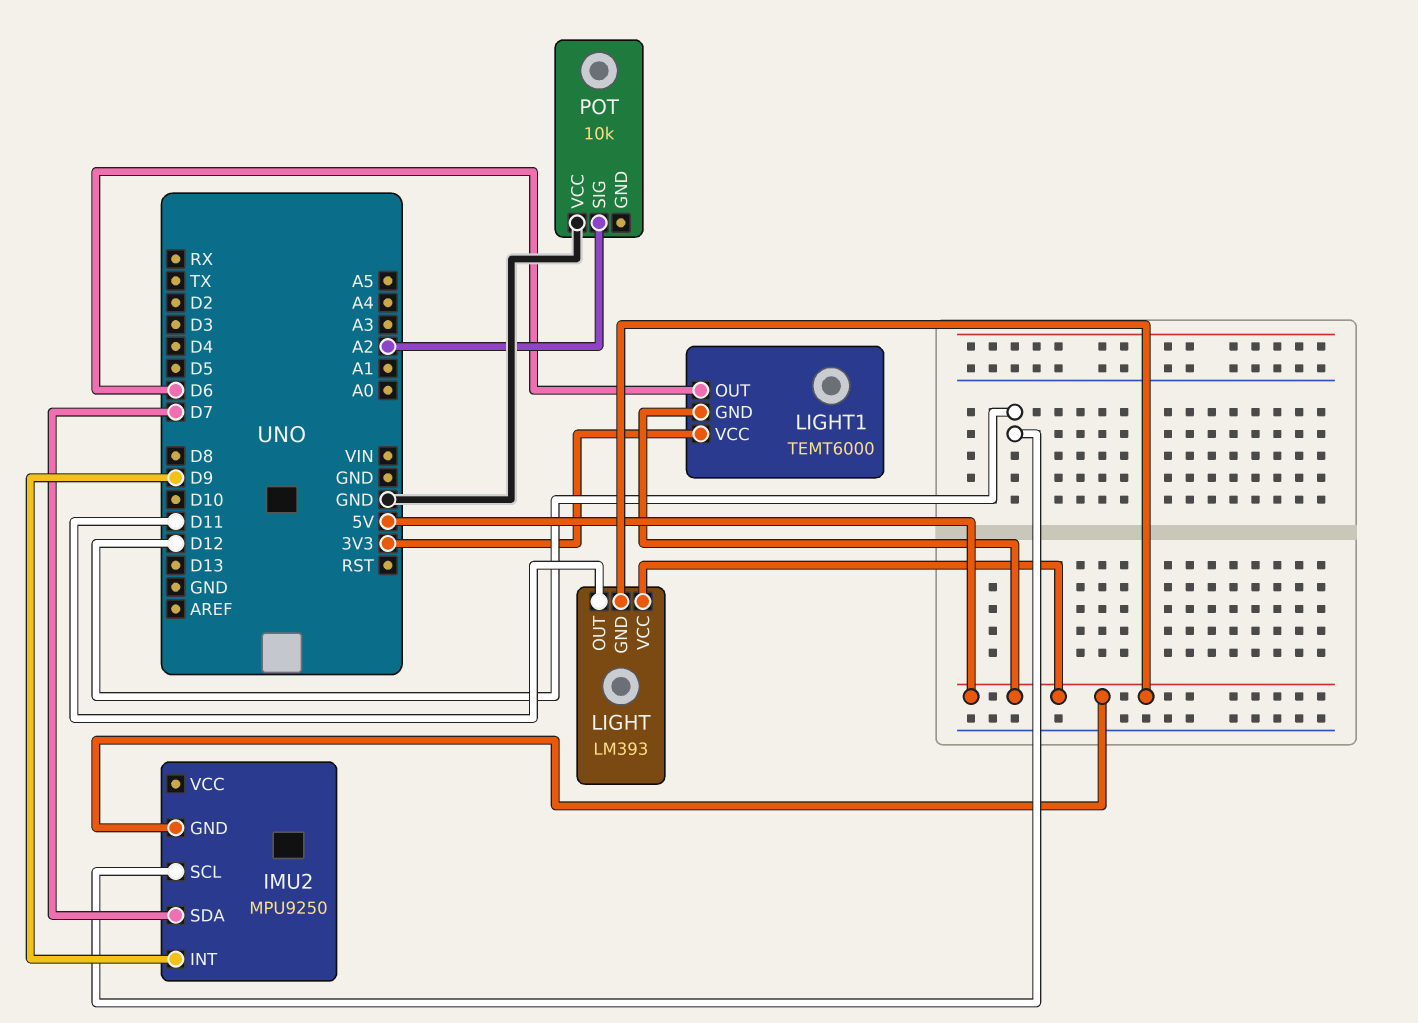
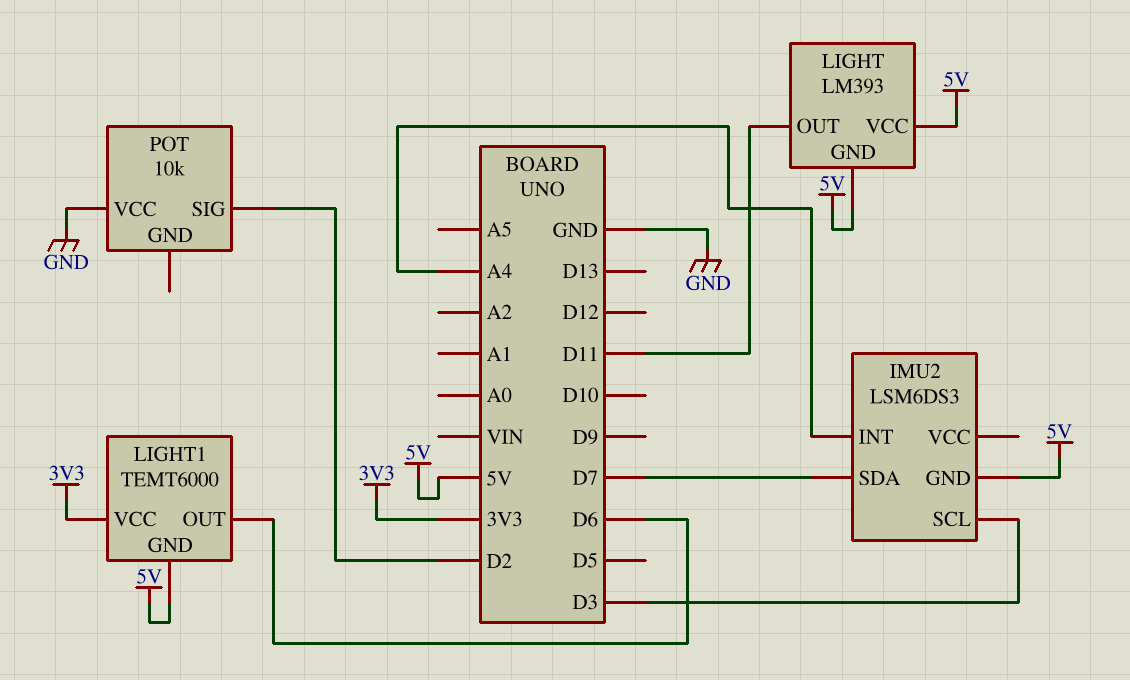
IMU2: MPU9250 -> LSM6DS3
IMU2 pin INT: D9 -> A4
IMU2 pin SCL: D12 -> D3
POT pin SIG: A2 -> D2

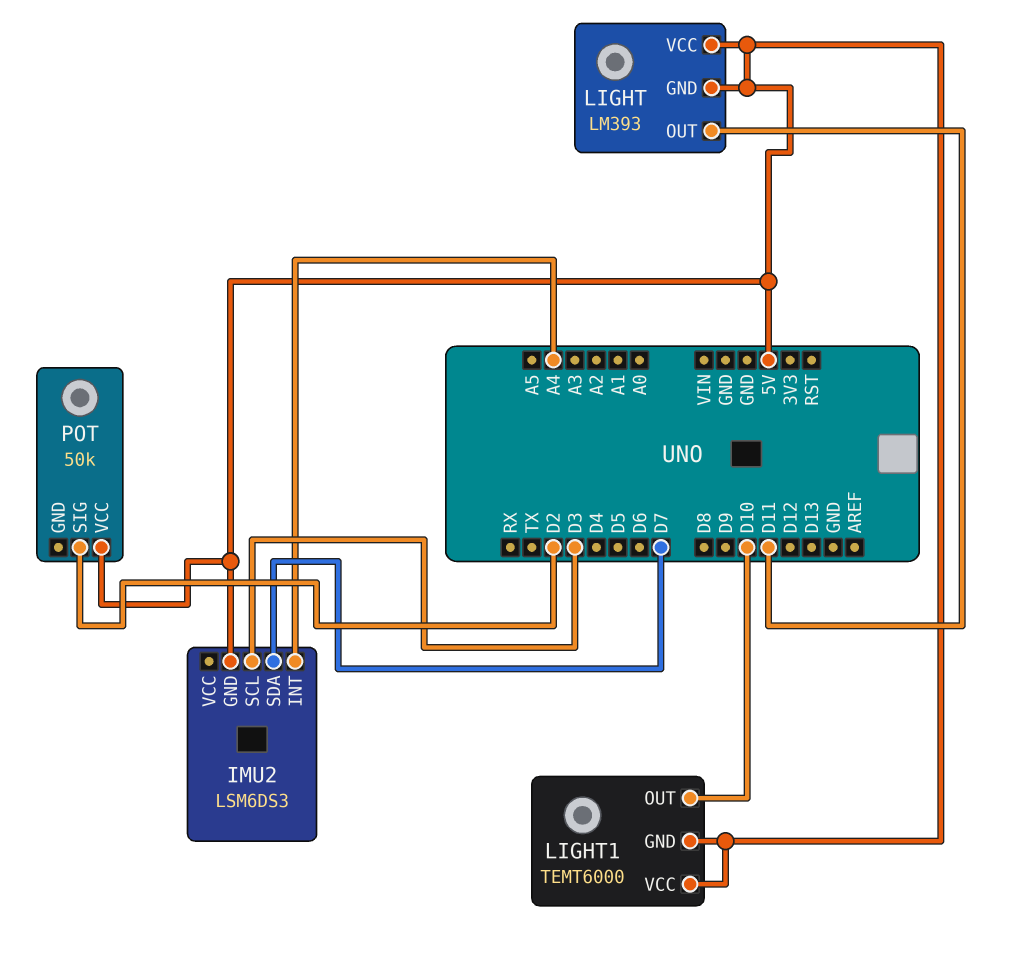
LIGHT1 pin OUT: D6 -> D10
LIGHT1 pin VCC: 3V3 -> 5V
POT: 10k -> 50k
POT pin VCC: GND -> 5V

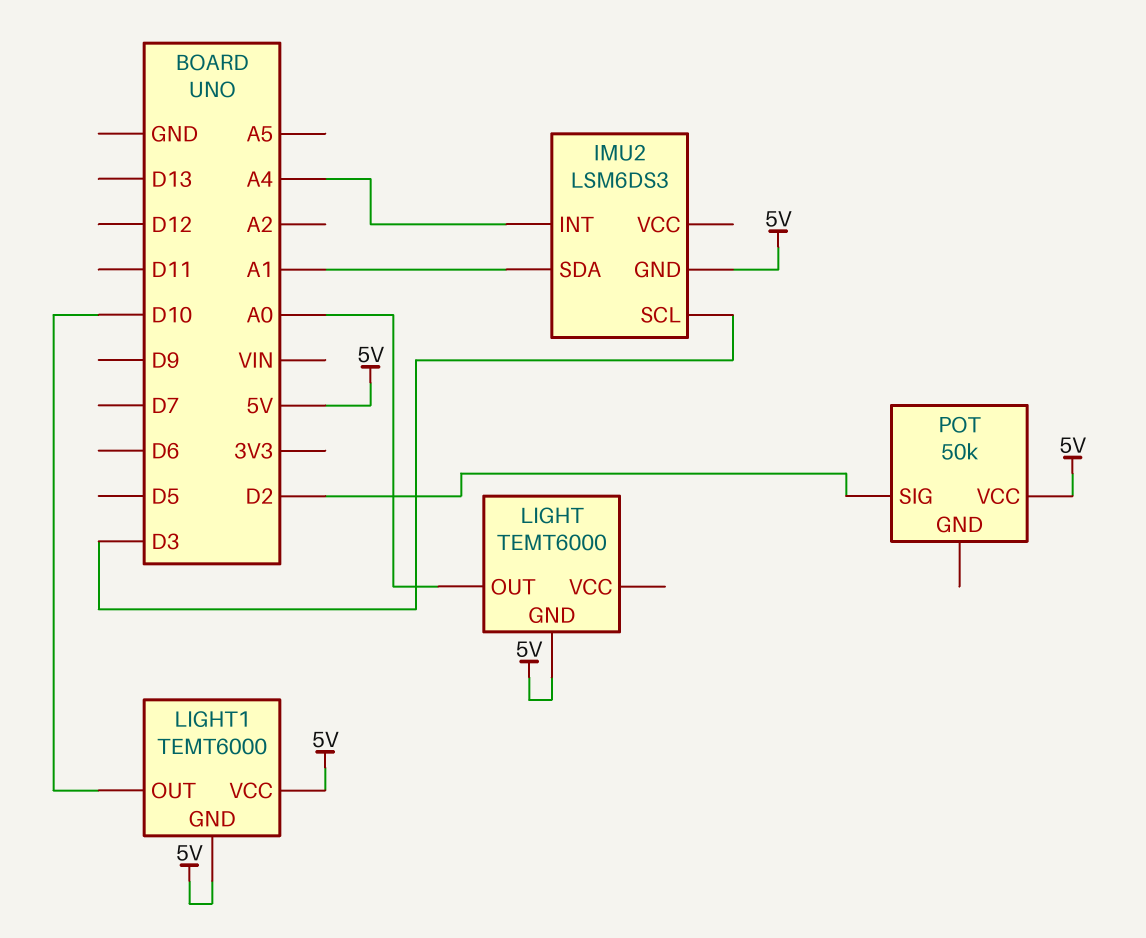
IMU2 pin SDA: D7 -> A1
LIGHT: LM393 -> TEMT6000
LIGHT pin OUT: D11 -> A0
LIGHT pin VCC: 5V -> none

